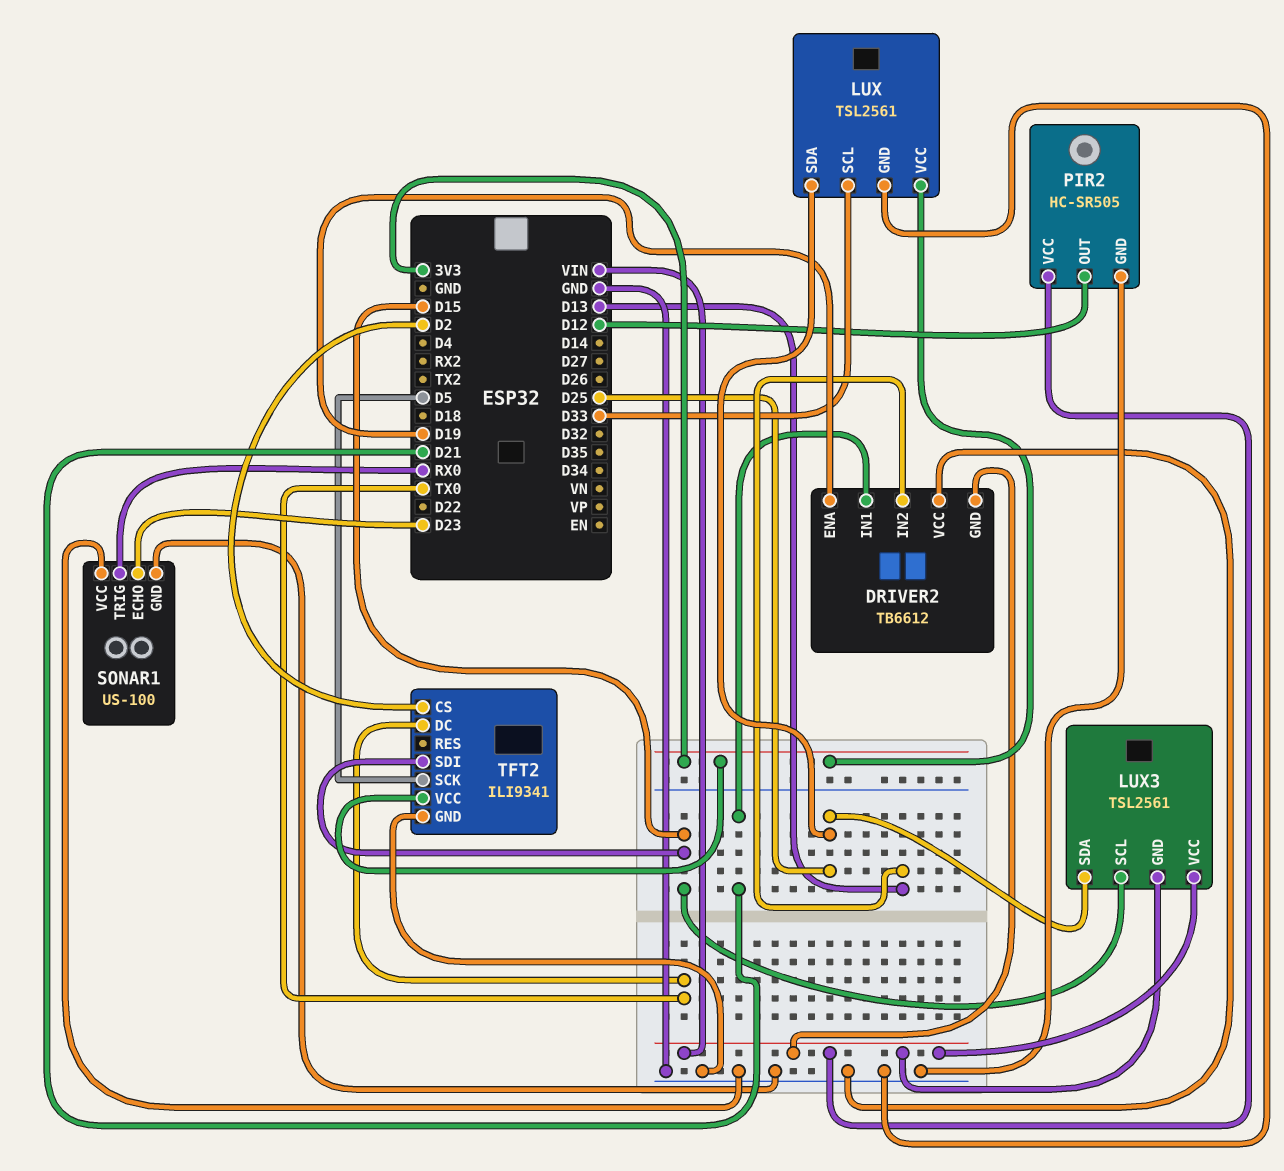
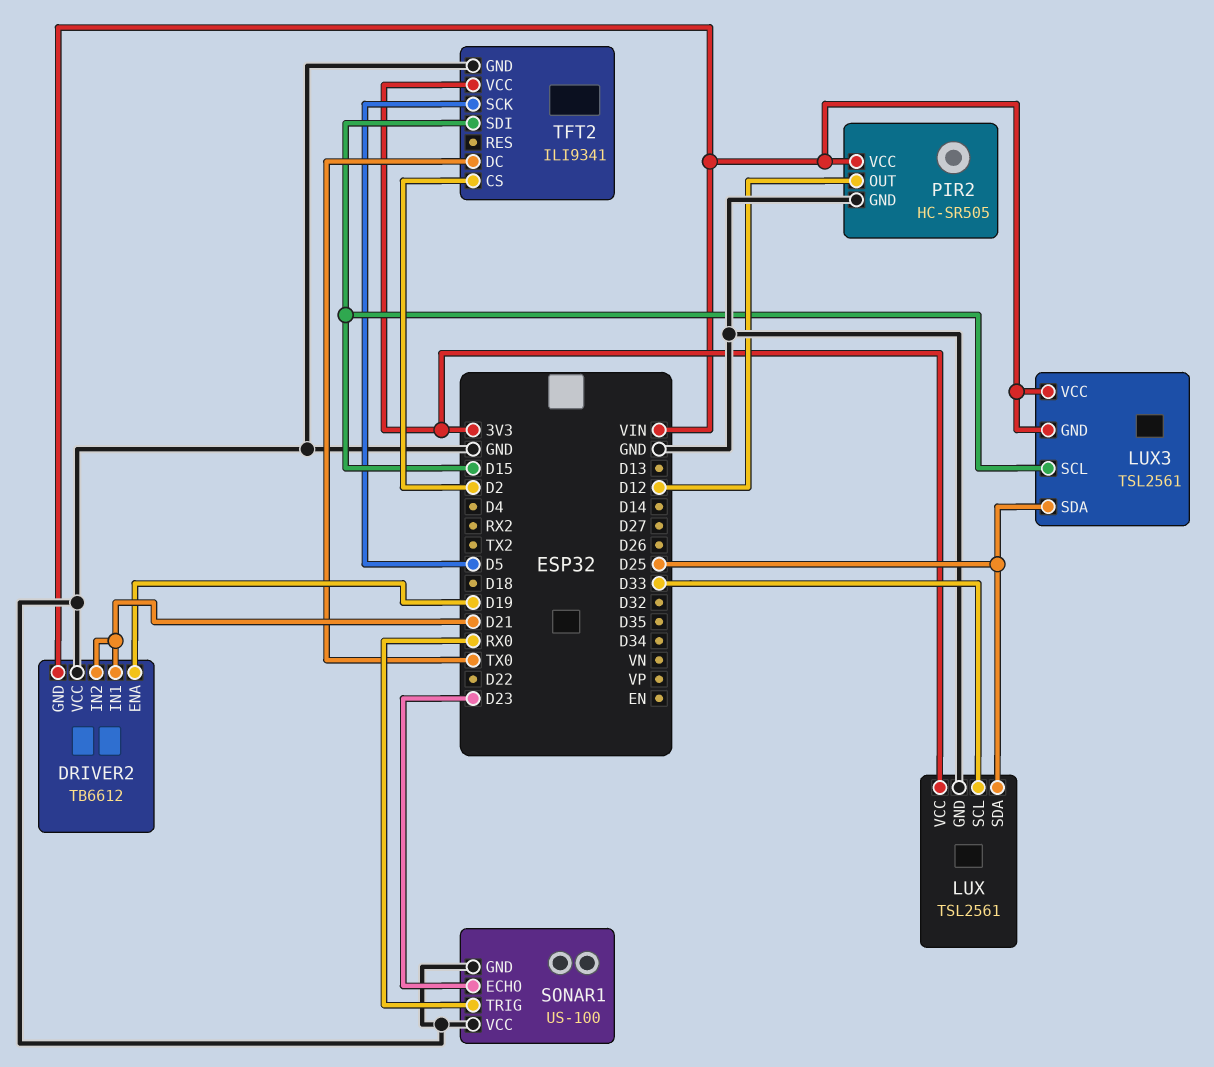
DRIVER2 pin IN2: D13 -> D21

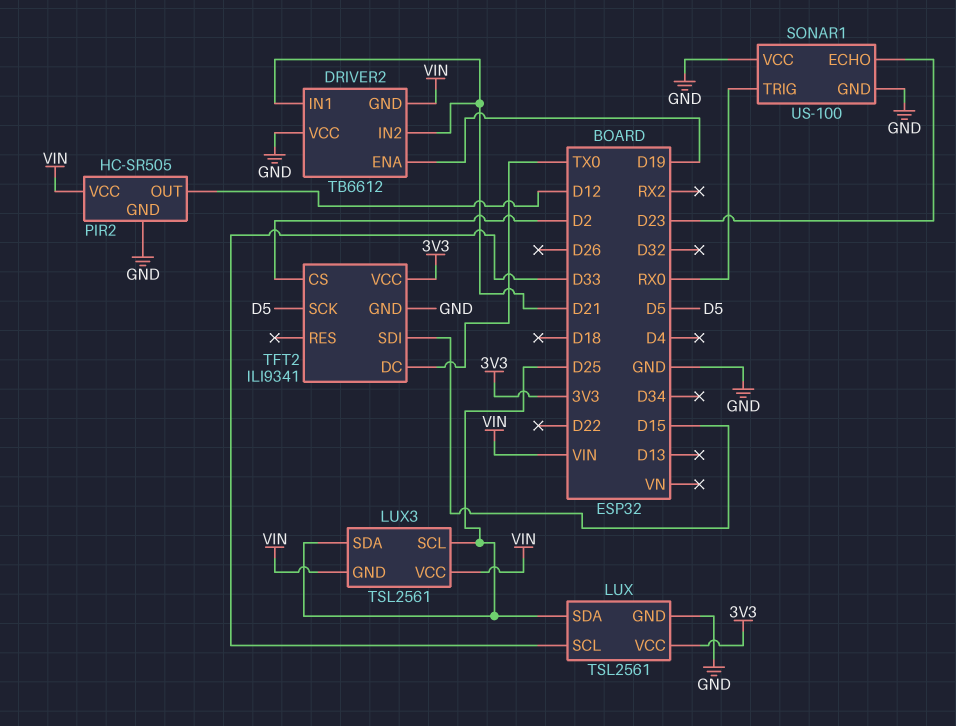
LUX3 pin SCL: D15 -> D25

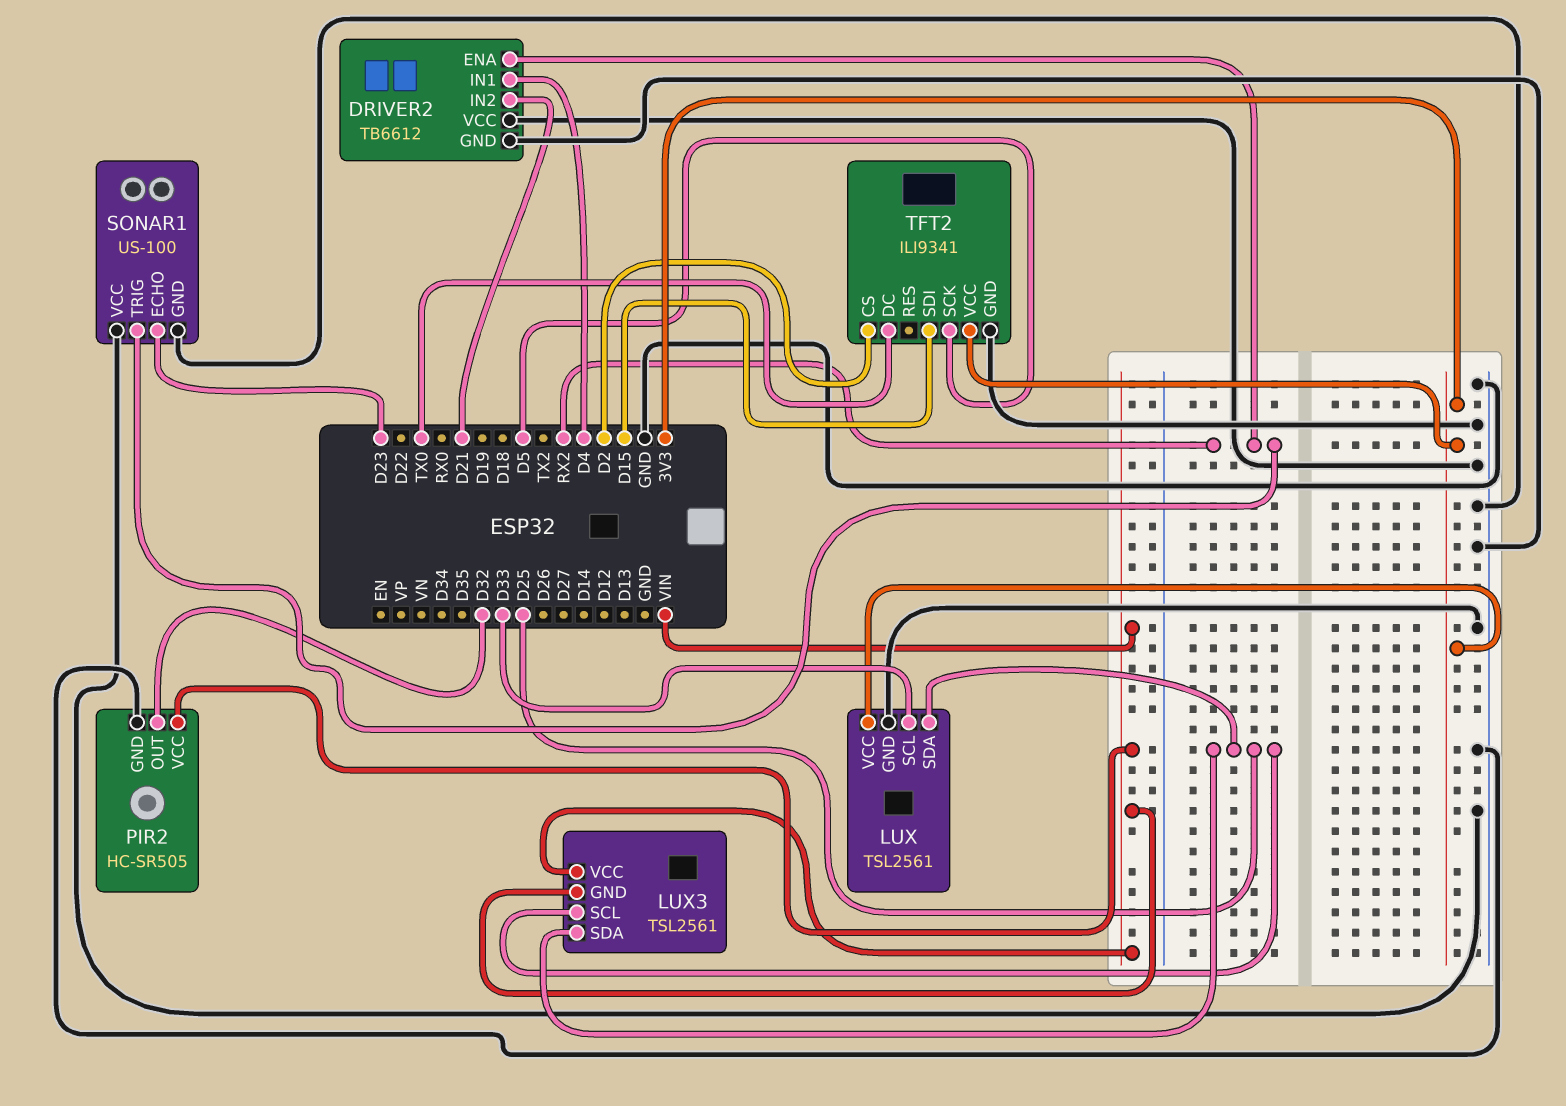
DRIVER2 pin ENA: D19 -> RX2
DRIVER2 pin GND: VIN -> GND
DRIVER2 pin IN1: D21 -> D4
PIR2 pin OUT: D12 -> D32
SONAR1 pin TRIG: RX0 -> RX2

